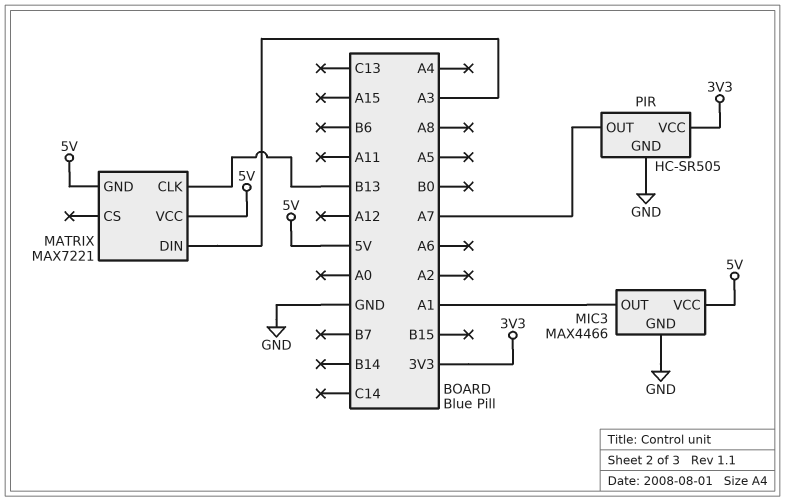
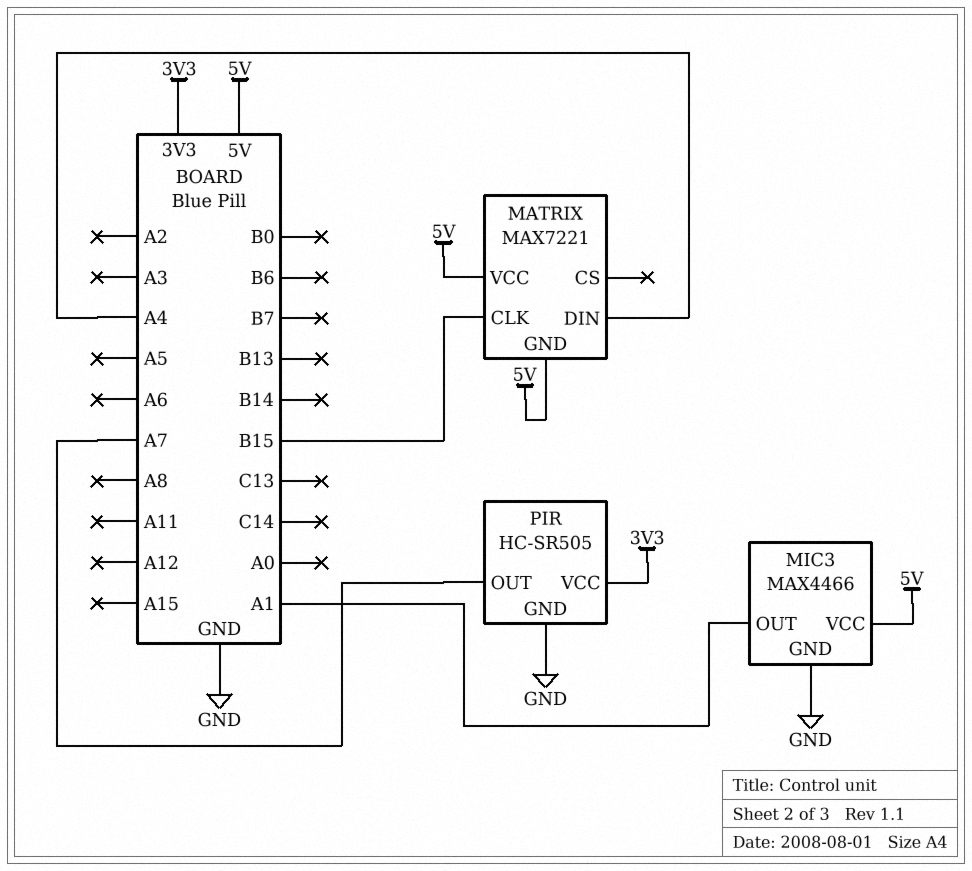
MATRIX pin CLK: B13 -> B15
MATRIX pin DIN: A3 -> A4

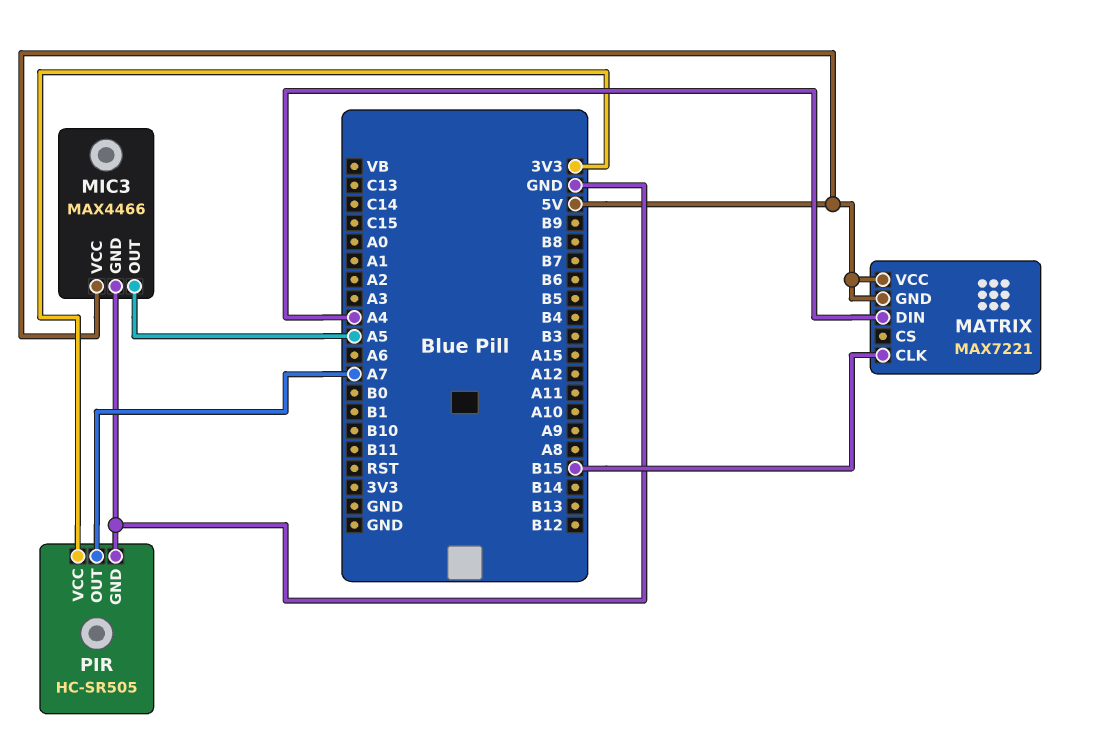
MIC3 pin OUT: A1 -> A5

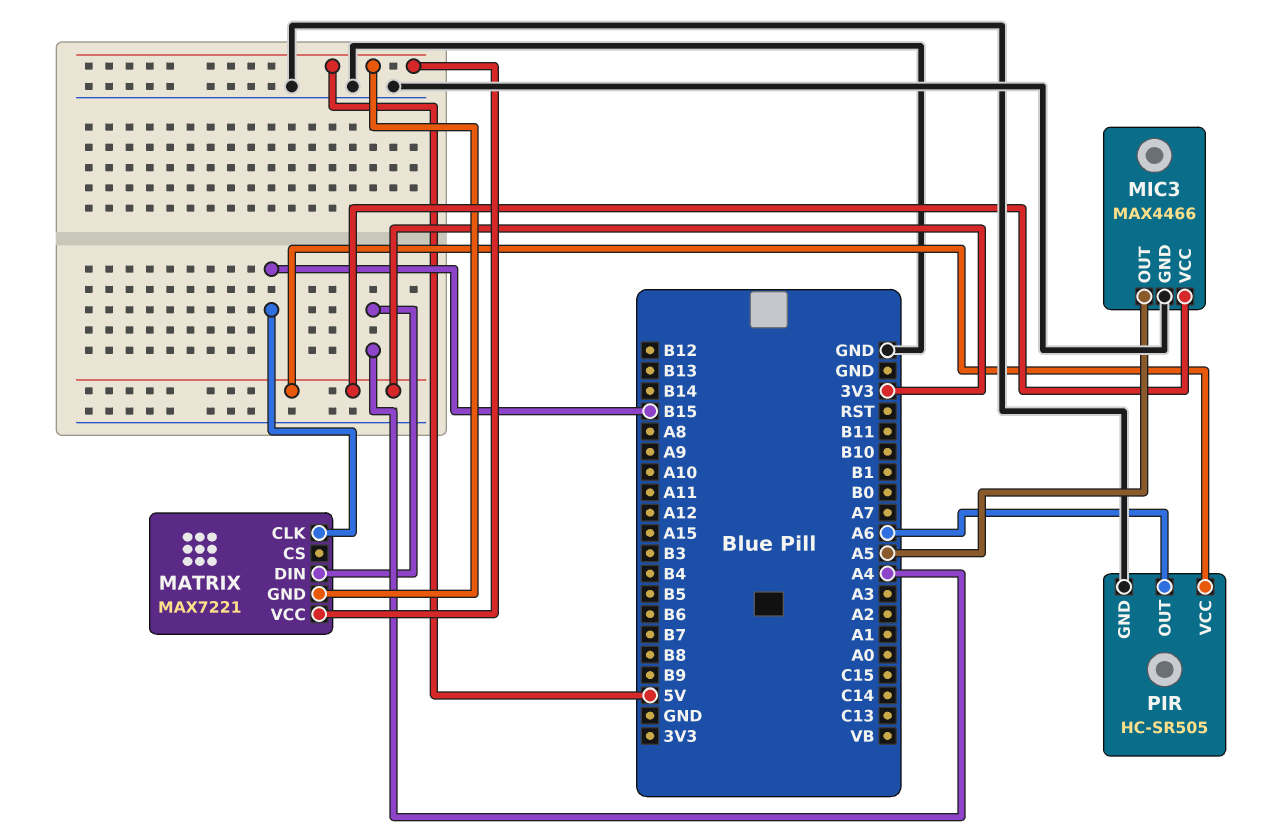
MIC3 pin VCC: 5V -> 3V3
PIR pin OUT: A7 -> A6

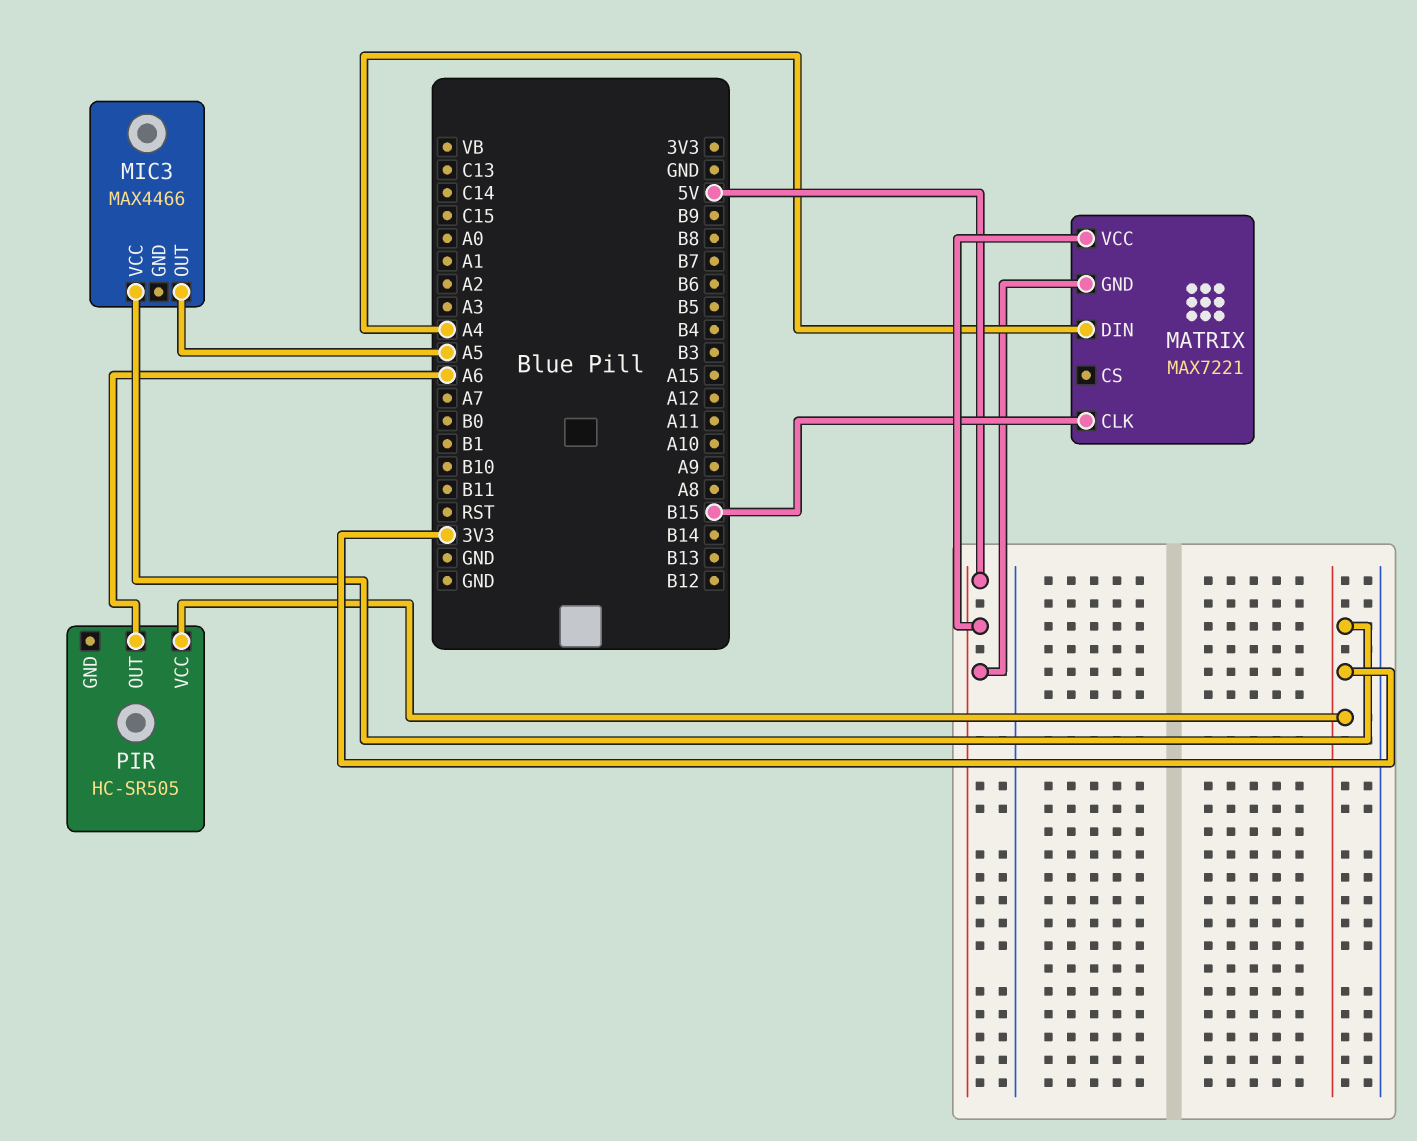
MIC3 pin GND: GND -> none
PIR pin GND: GND -> none

